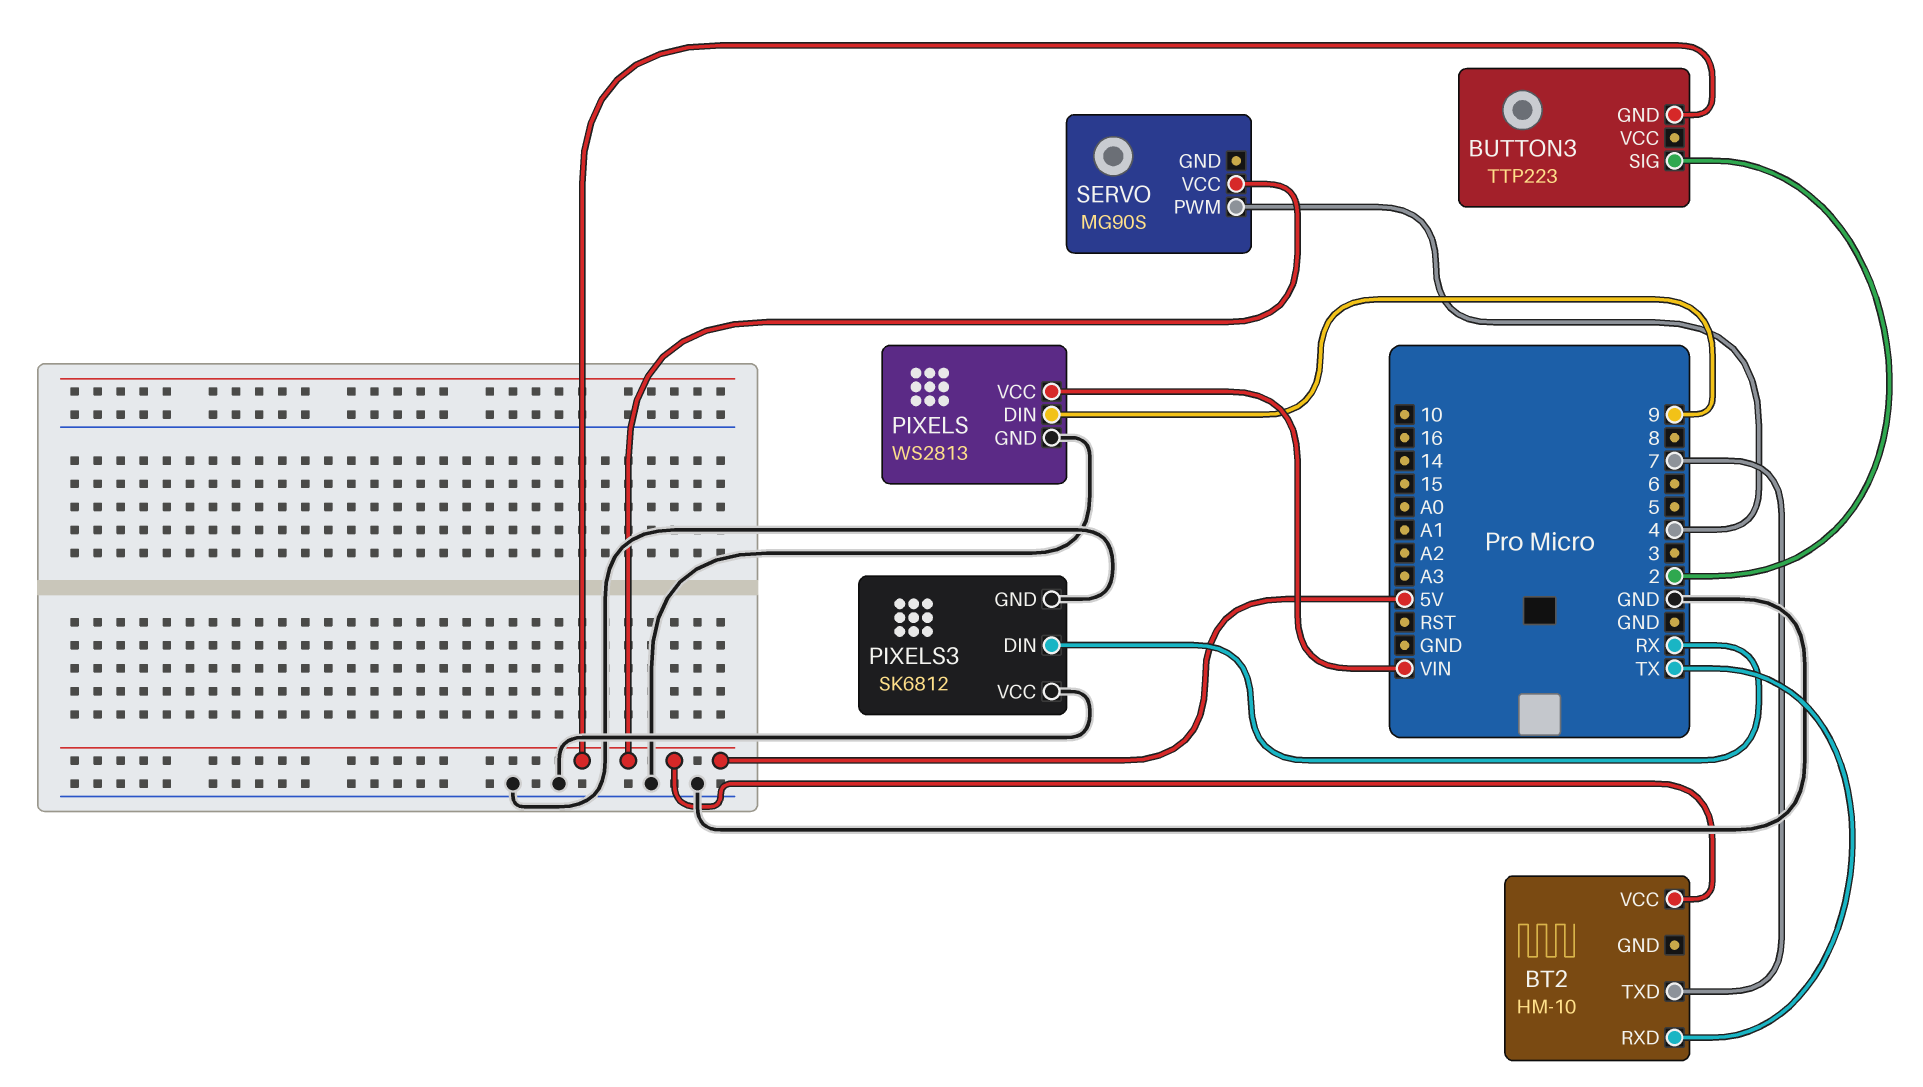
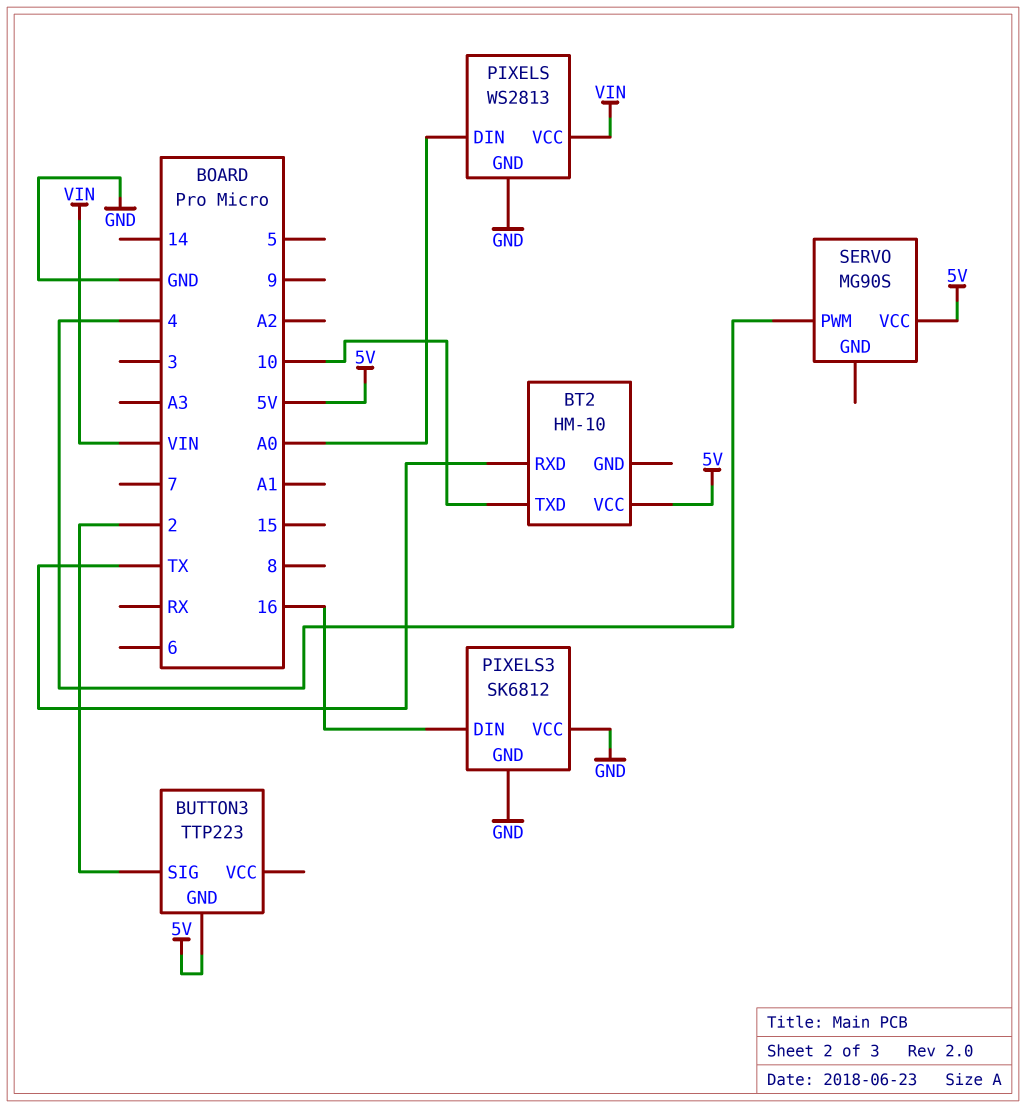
BT2 pin TXD: 7 -> 10
PIXELS pin DIN: 9 -> A0
PIXELS3 pin DIN: RX -> 16

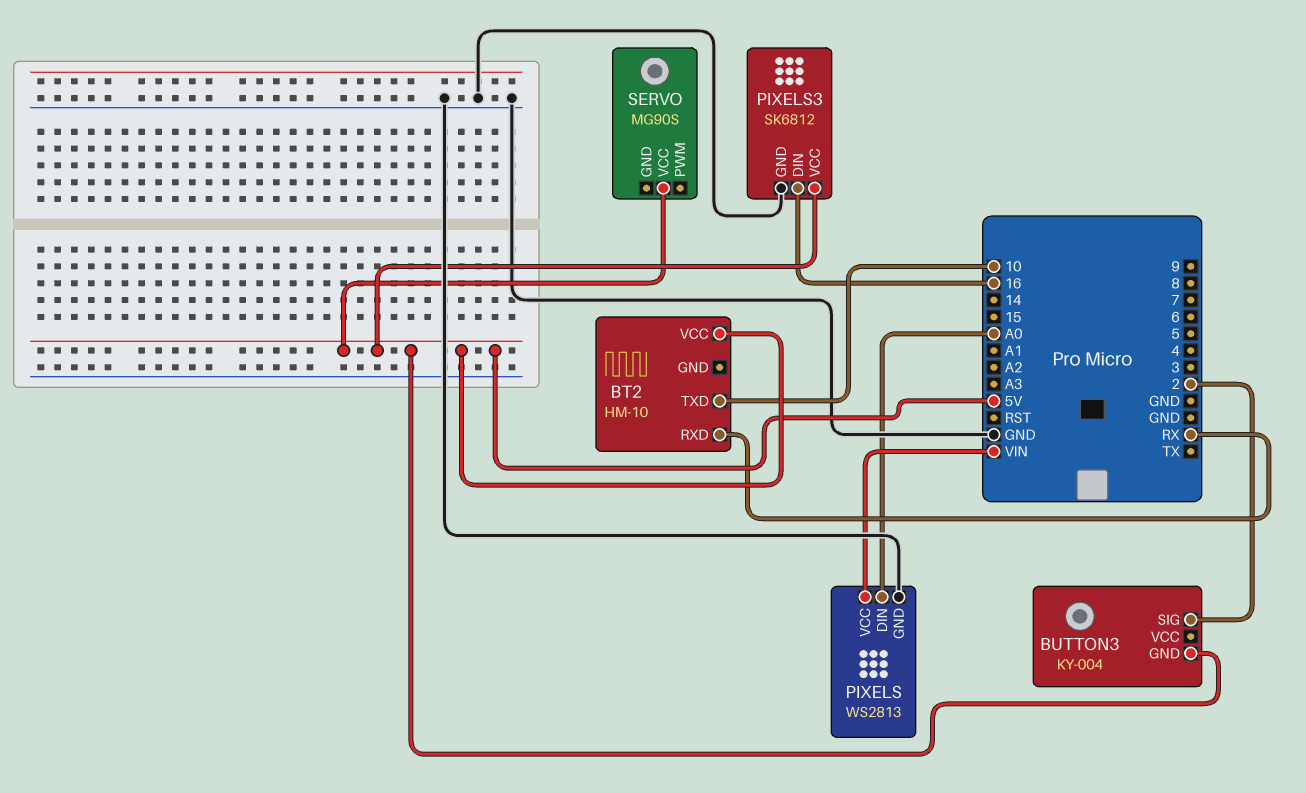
BT2 pin RXD: TX -> RX
BUTTON3: TTP223 -> KY-004
PIXELS3 pin VCC: GND -> 5V
SERVO pin PWM: 4 -> none

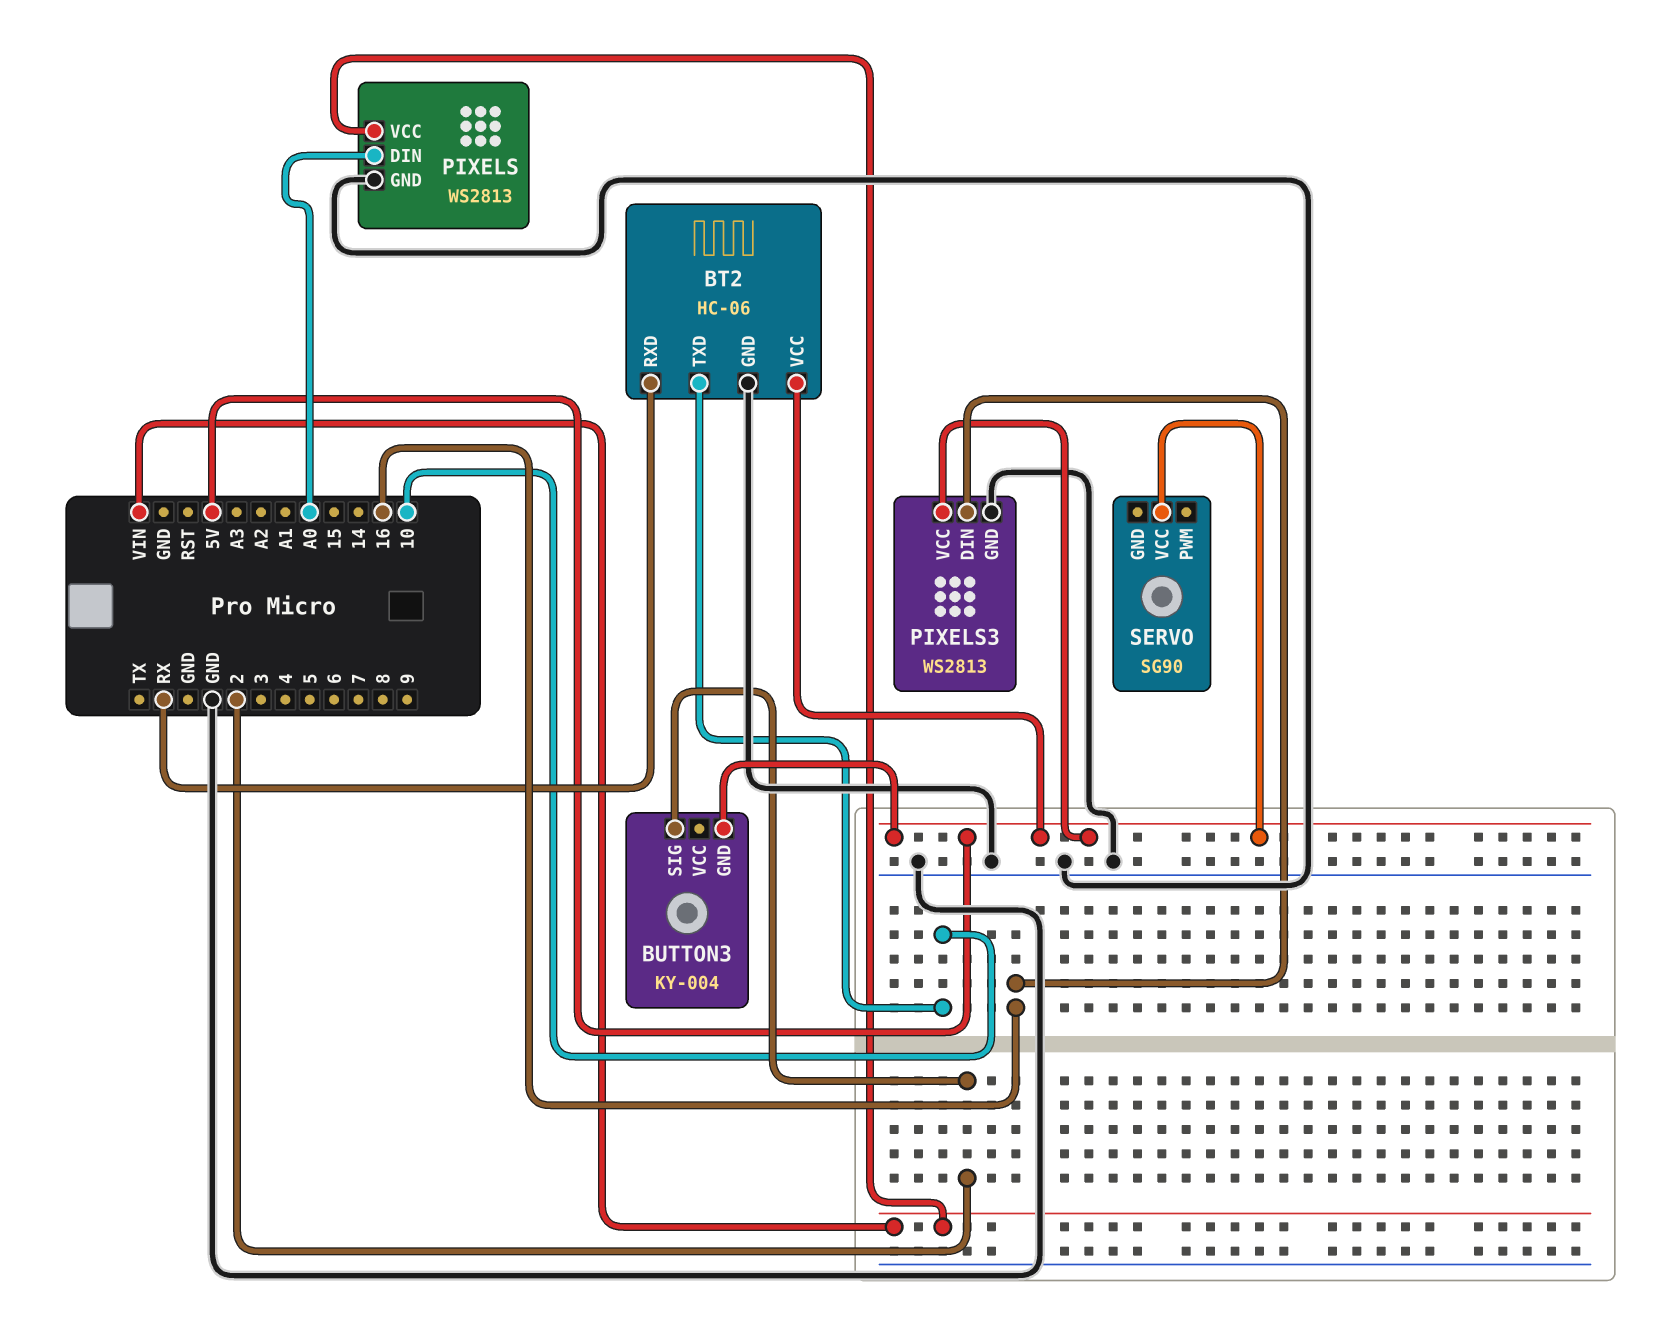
BT2: HM-10 -> HC-06
BT2 pin GND: none -> GND
PIXELS3: SK6812 -> WS2813
SERVO: MG90S -> SG90

